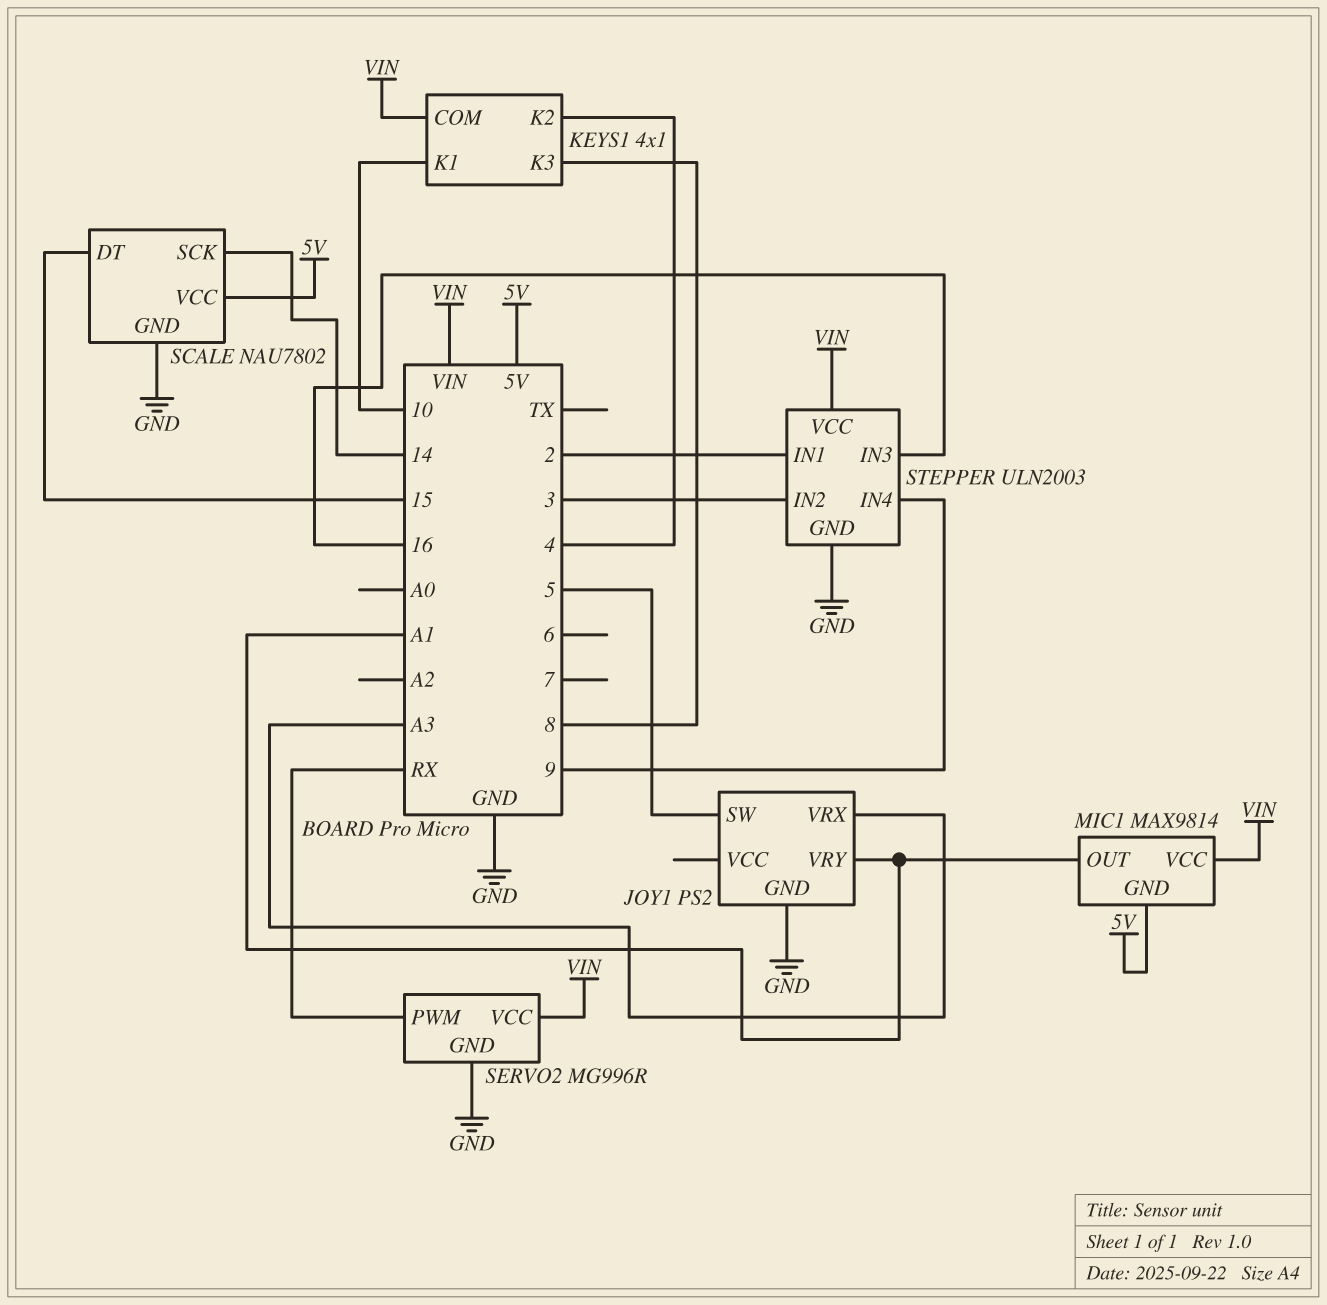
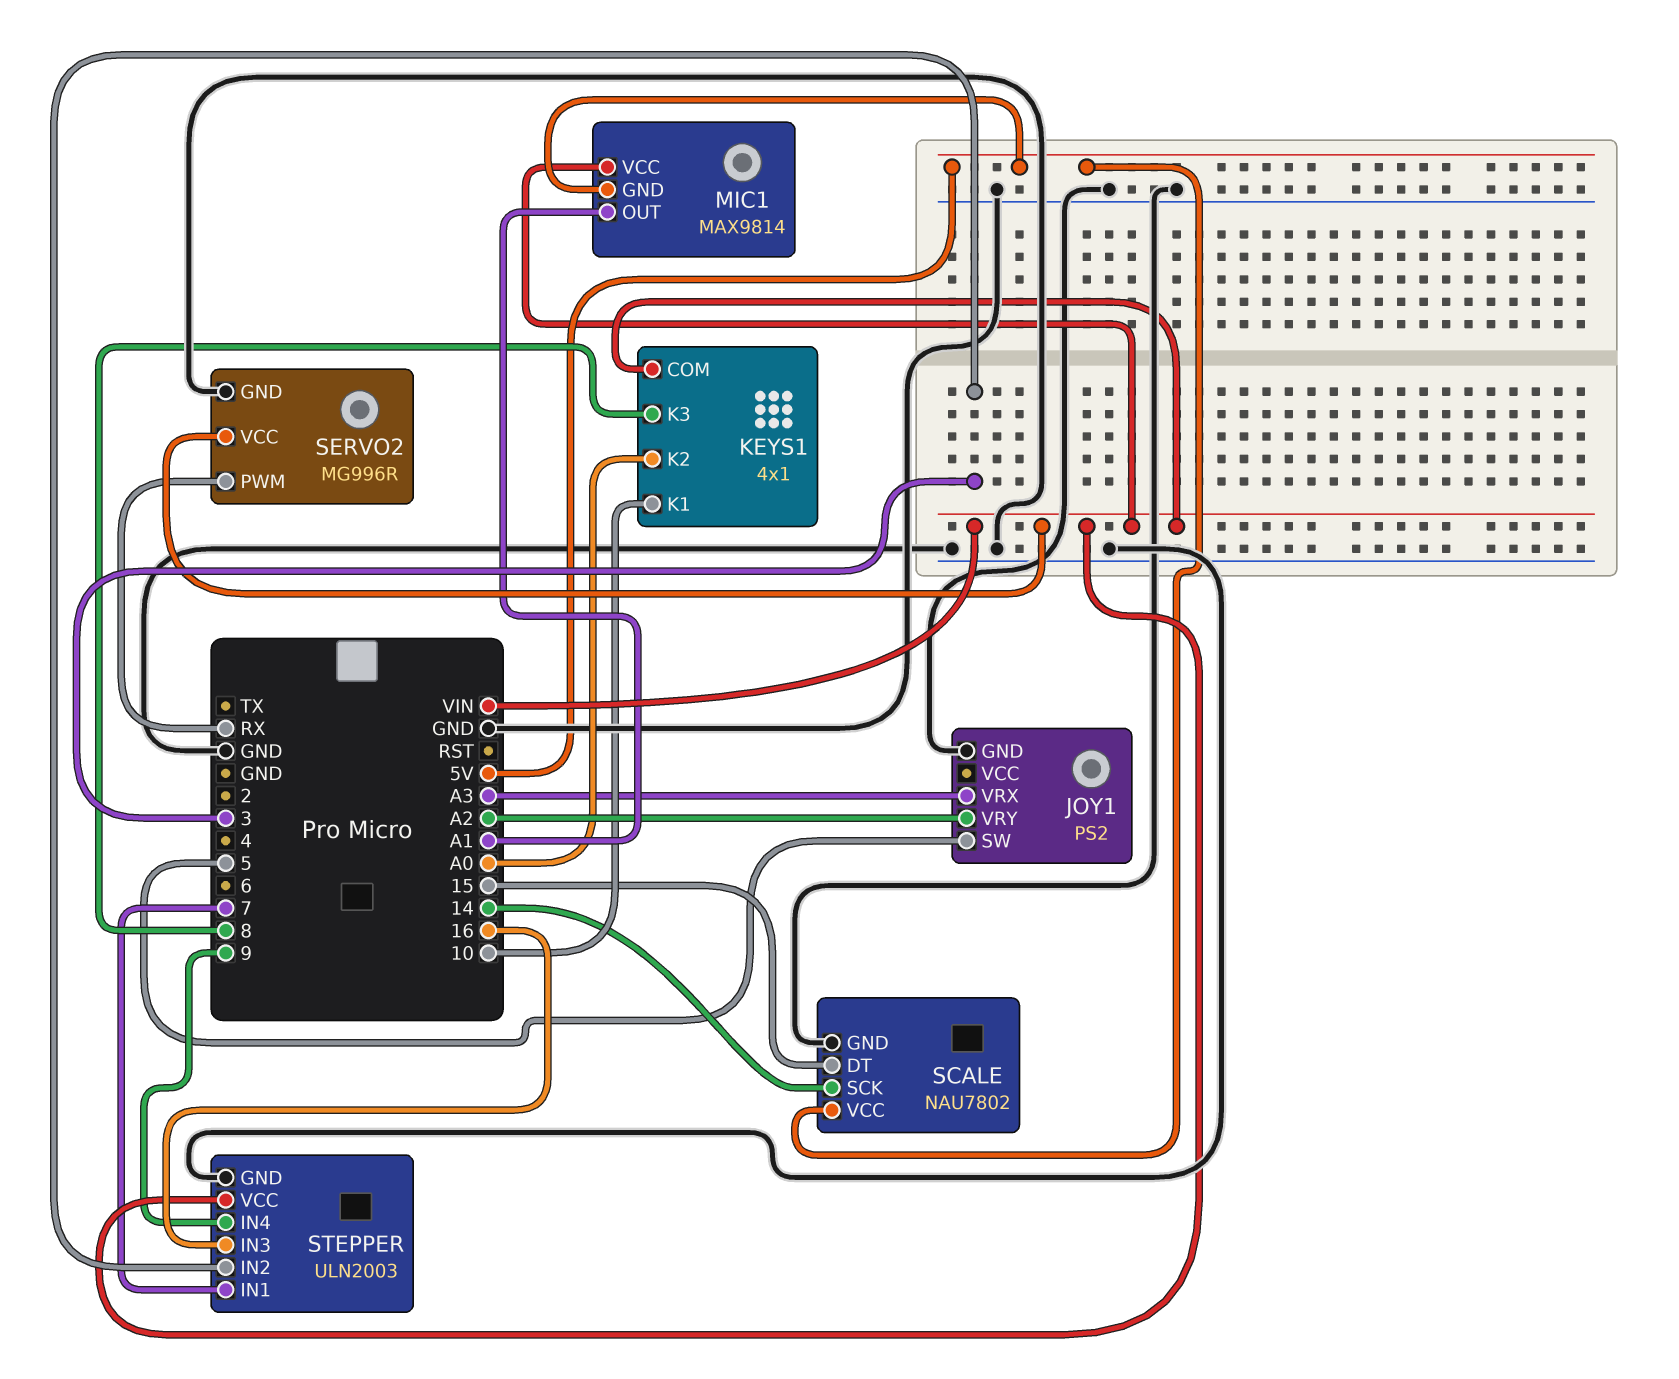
JOY1 pin VRY: A1 -> A2
KEYS1 pin K2: 4 -> A0
STEPPER pin IN1: 2 -> 7

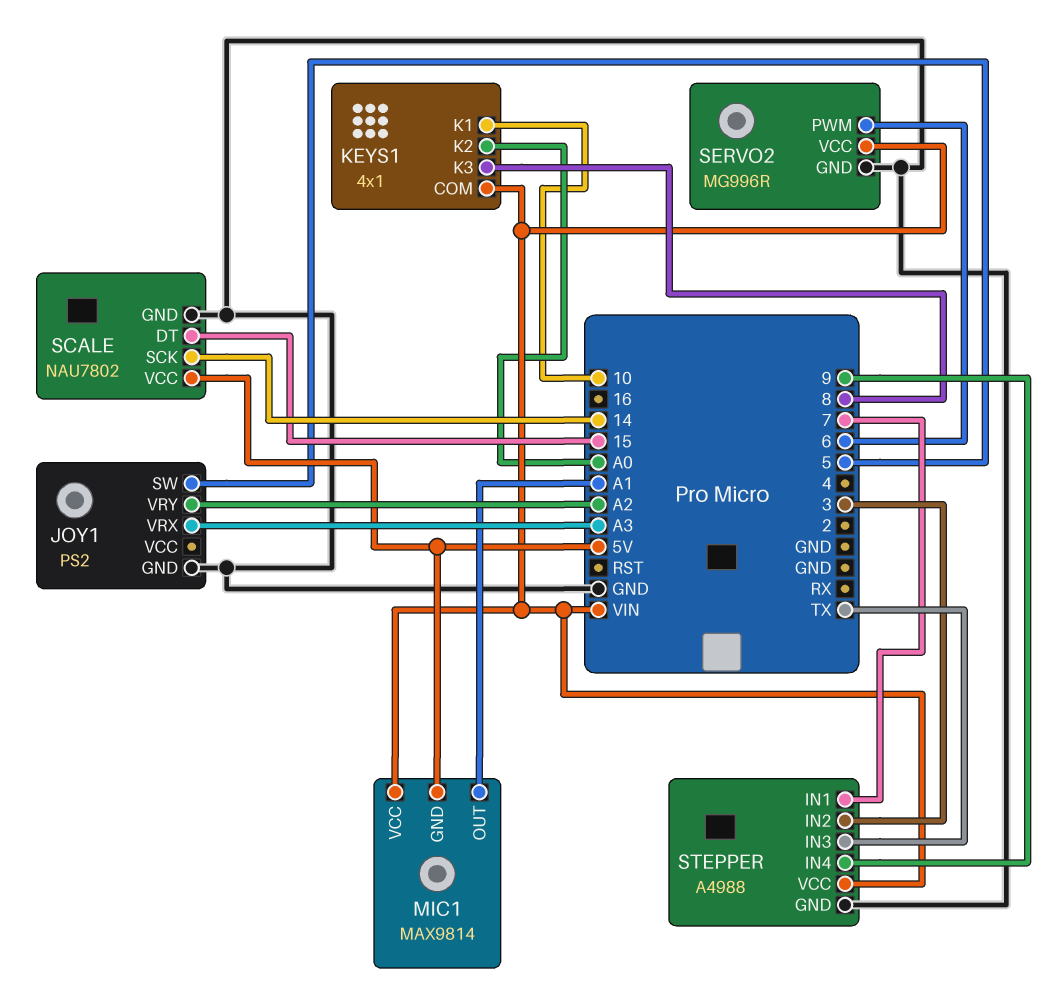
SERVO2 pin PWM: RX -> 6
STEPPER: ULN2003 -> A4988
STEPPER pin IN3: 16 -> TX

